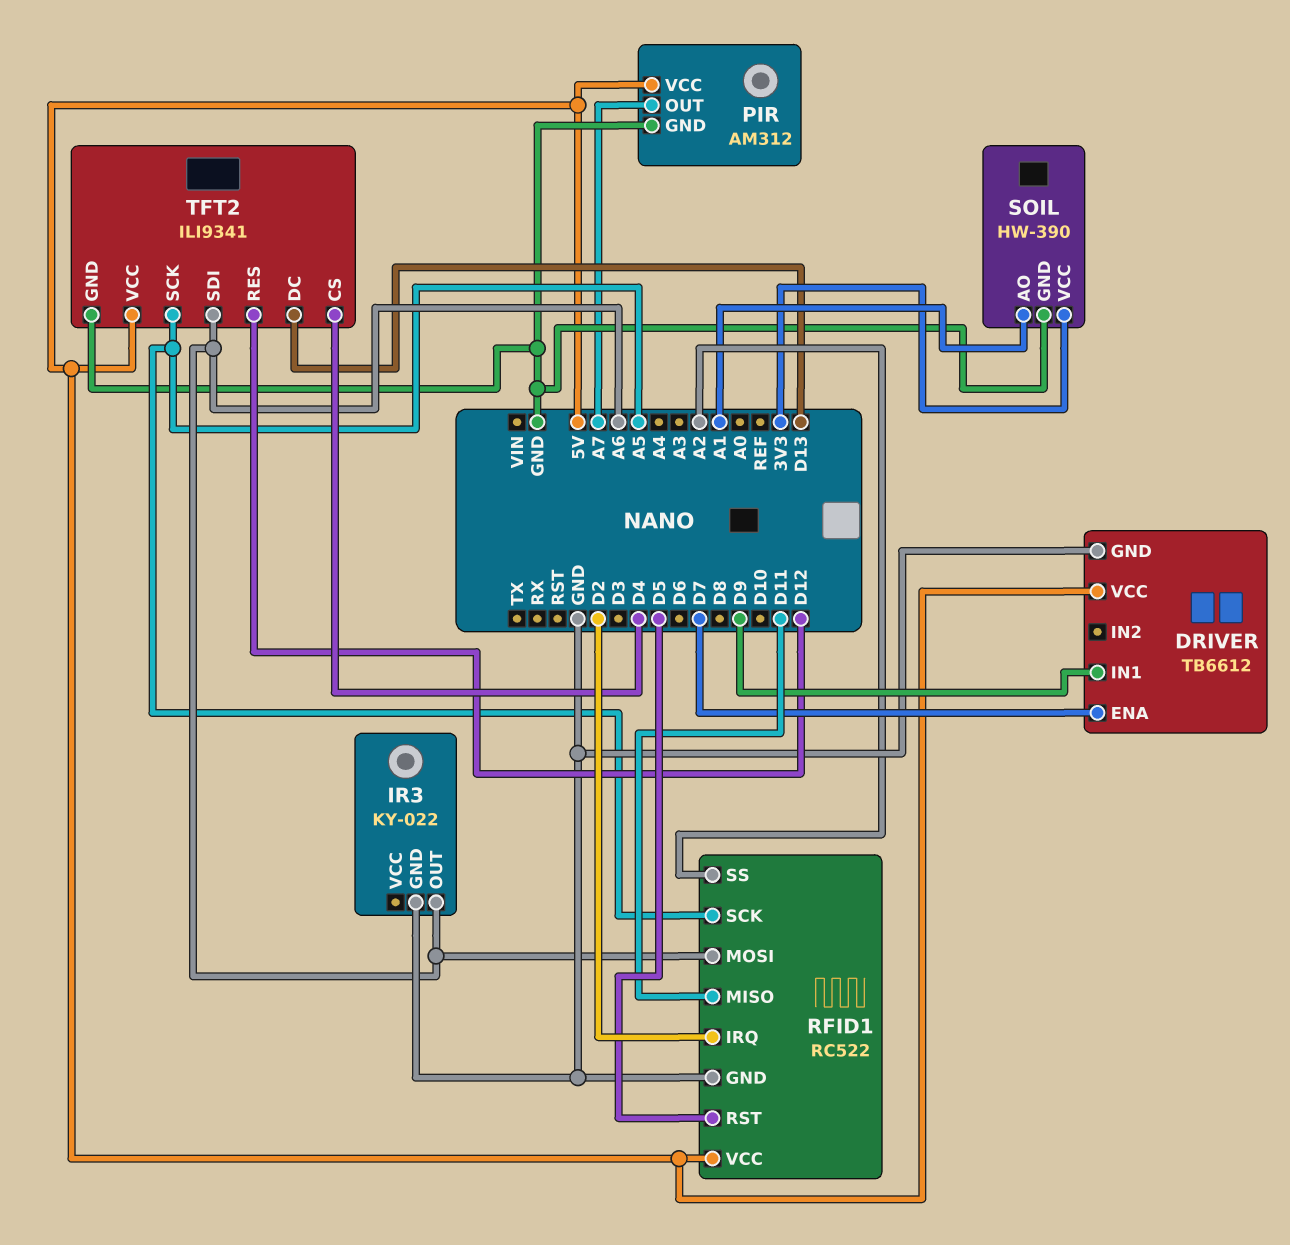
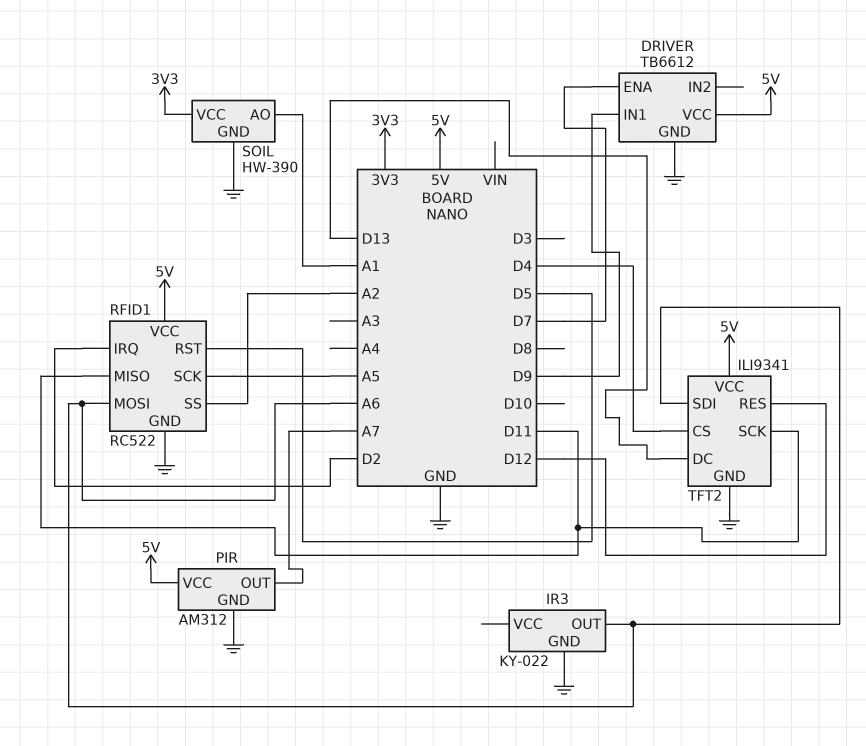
TFT2 pin SCK: A5 -> D11

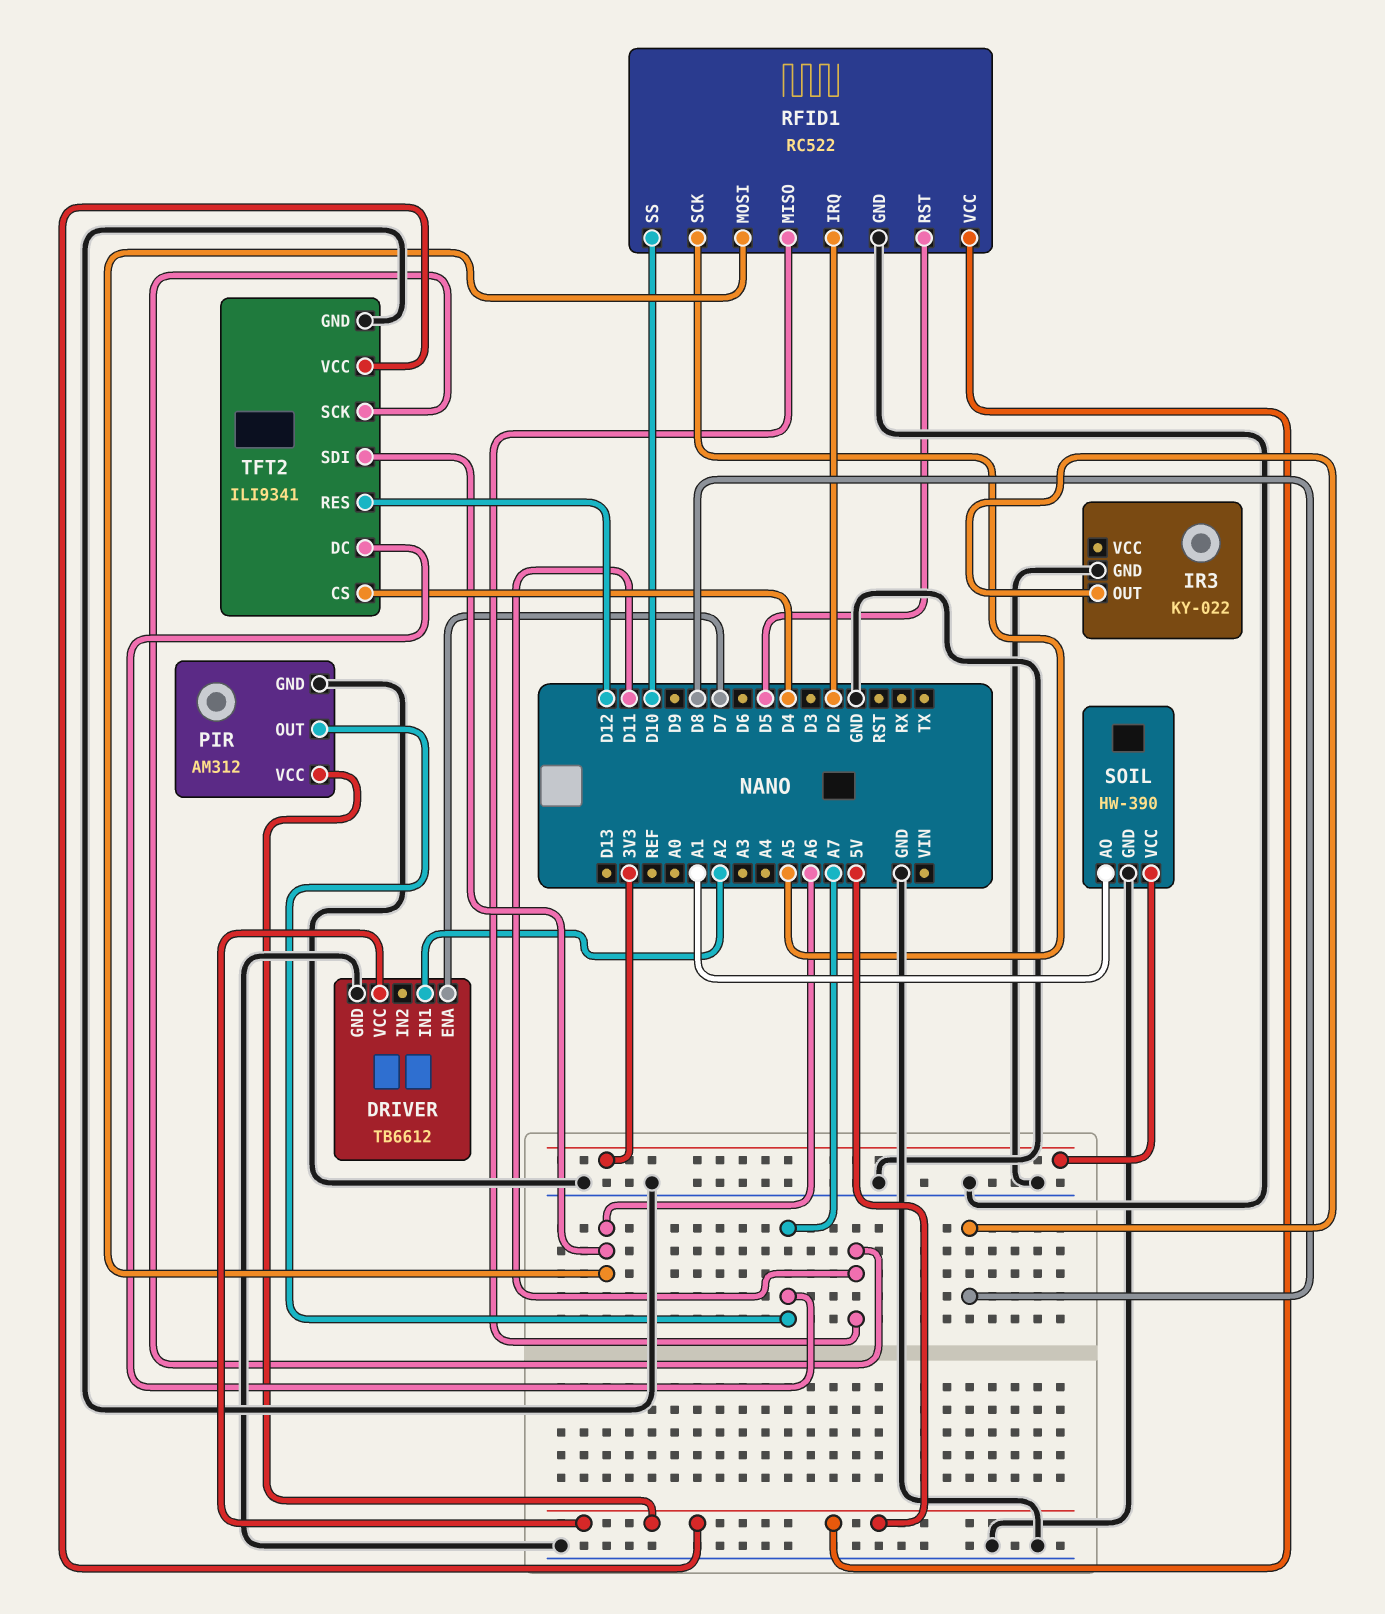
DRIVER pin IN1: D9 -> A2
IR3 pin OUT: A6 -> D8
RFID1 pin SS: A2 -> D10
TFT2 pin DC: D13 -> A7

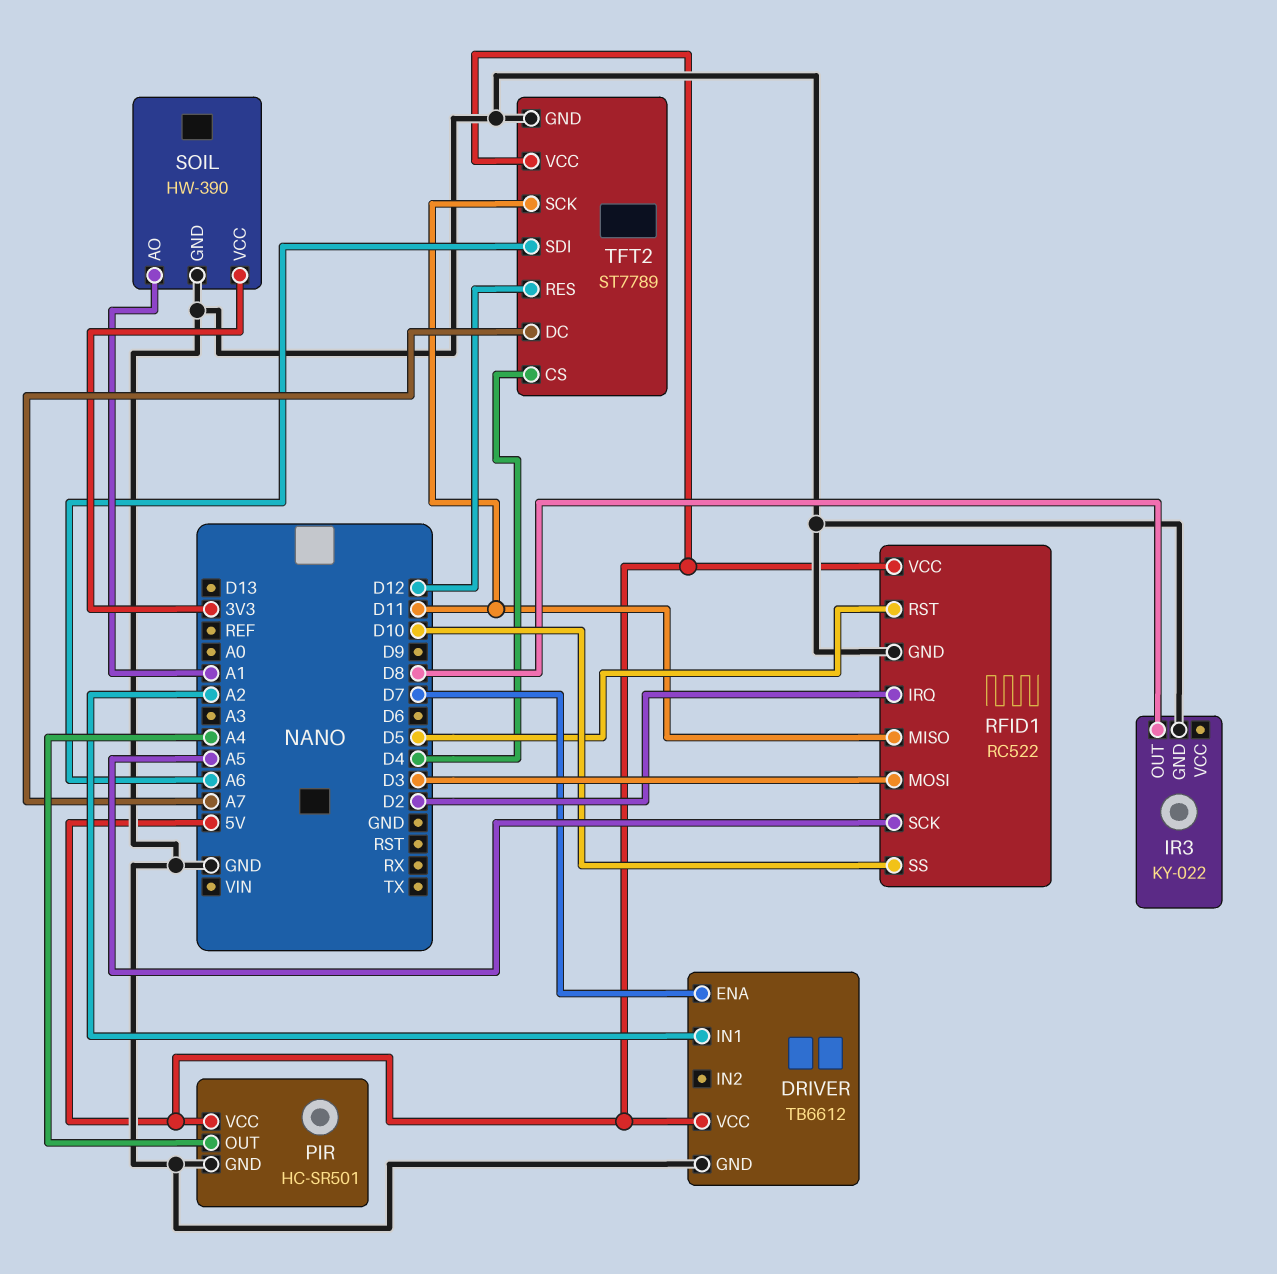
PIR: AM312 -> HC-SR501
PIR pin OUT: A7 -> A4
RFID1 pin MOSI: A6 -> D3
TFT2: ILI9341 -> ST7789

